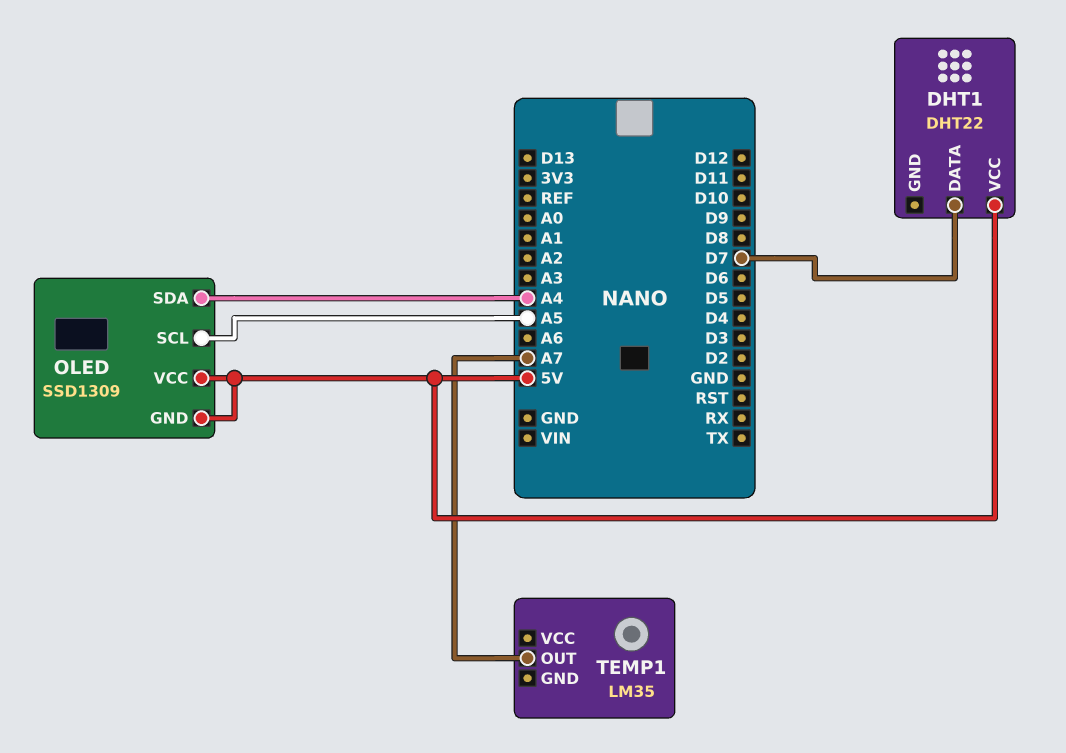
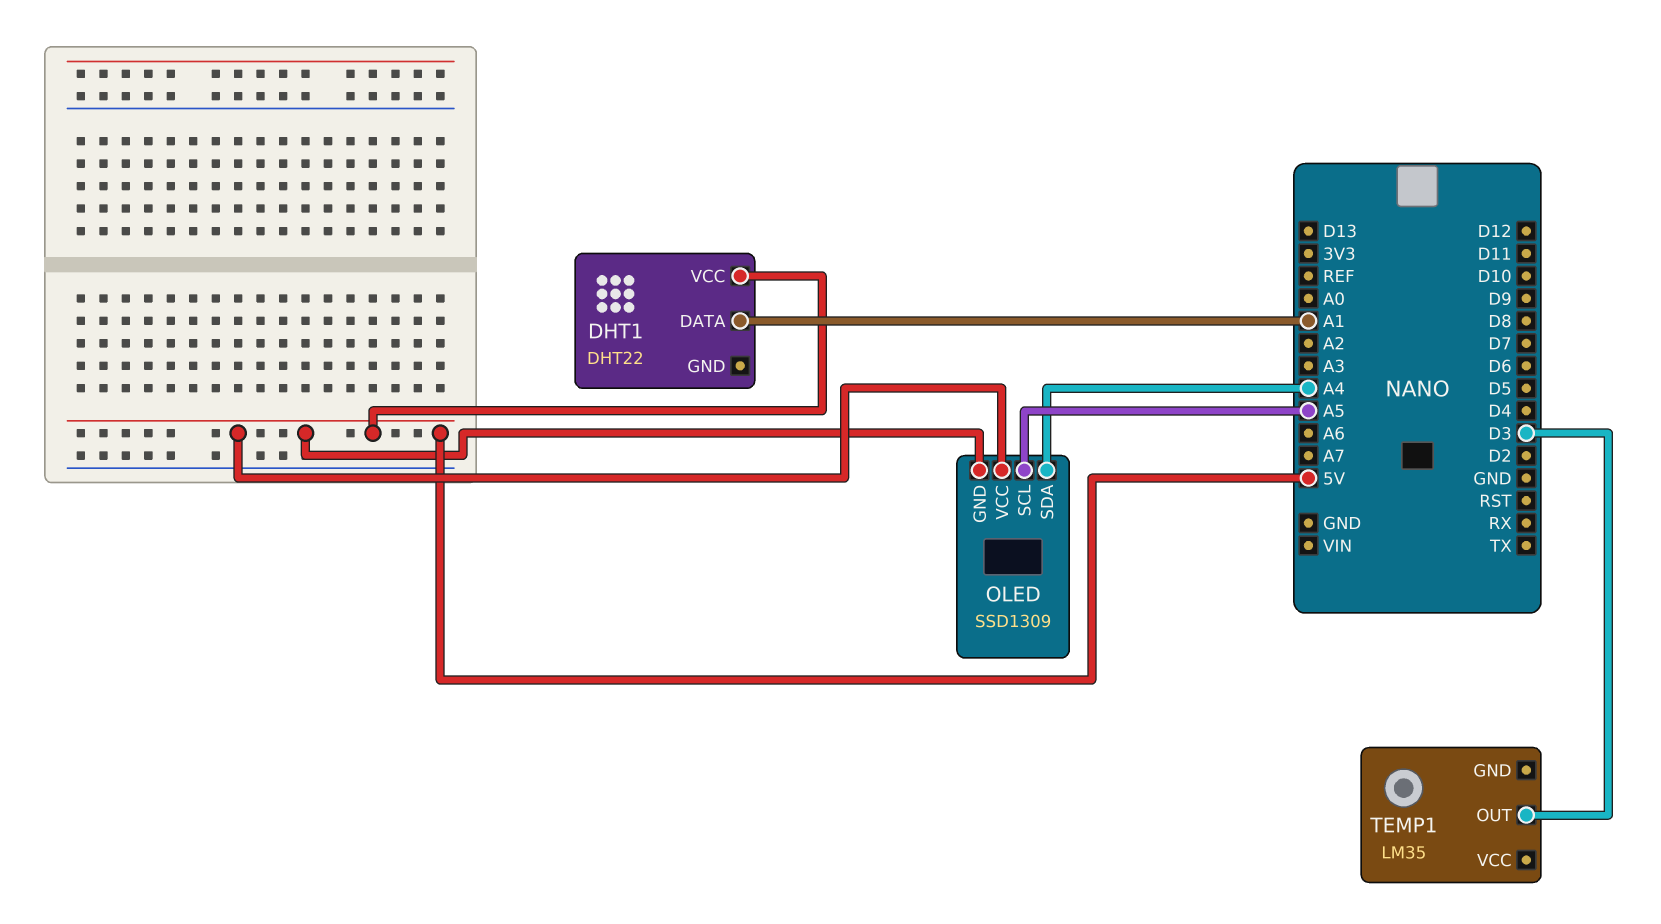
DHT1 pin DATA: D7 -> A1
TEMP1 pin OUT: A7 -> D3

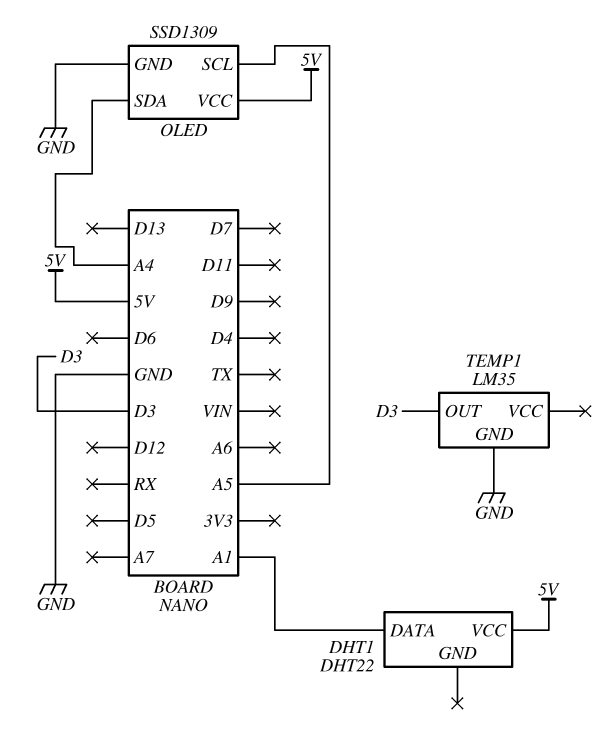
OLED pin GND: 5V -> GND
TEMP1 pin GND: none -> GND

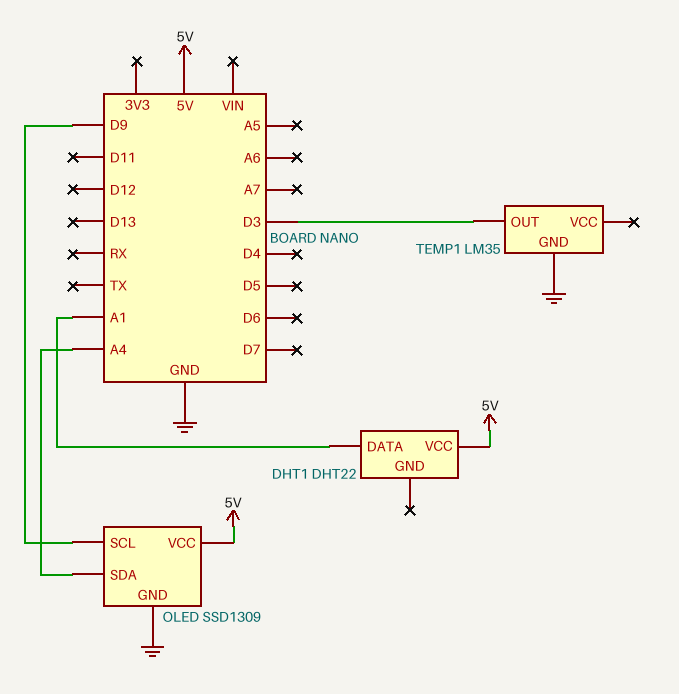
OLED pin SCL: A5 -> D9

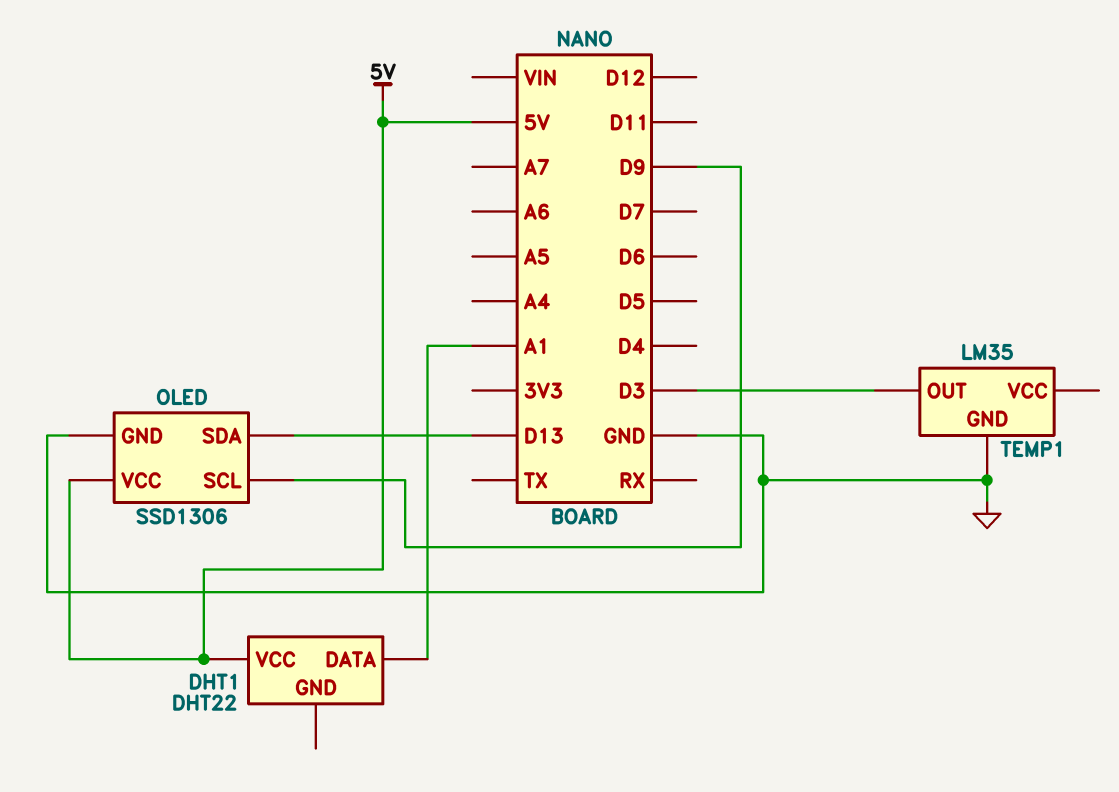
OLED: SSD1309 -> SSD1306
OLED pin SDA: A4 -> D13

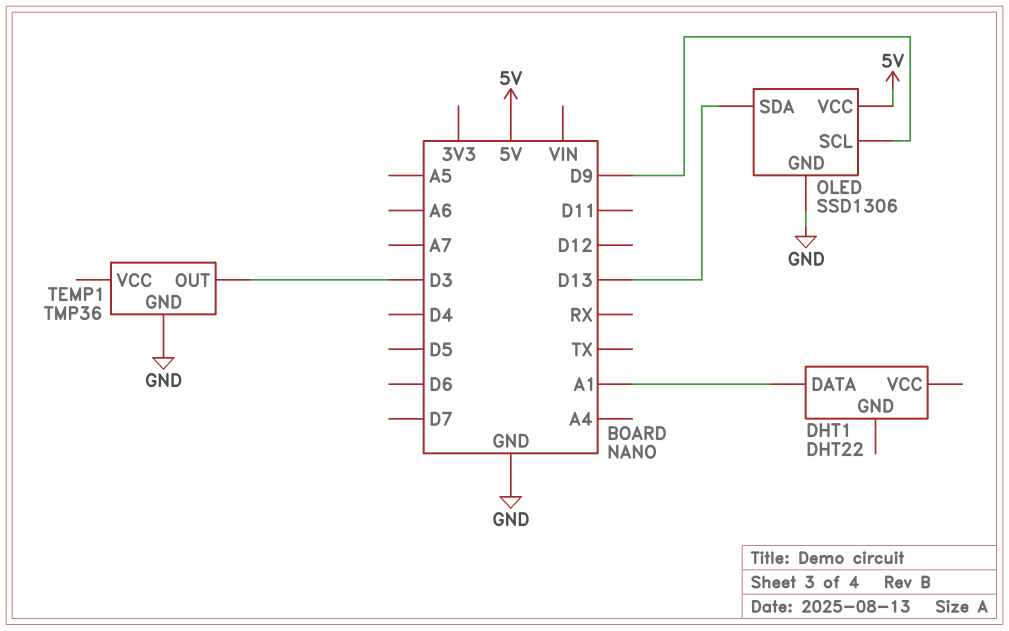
DHT1 pin VCC: 5V -> none
TEMP1: LM35 -> TMP36

